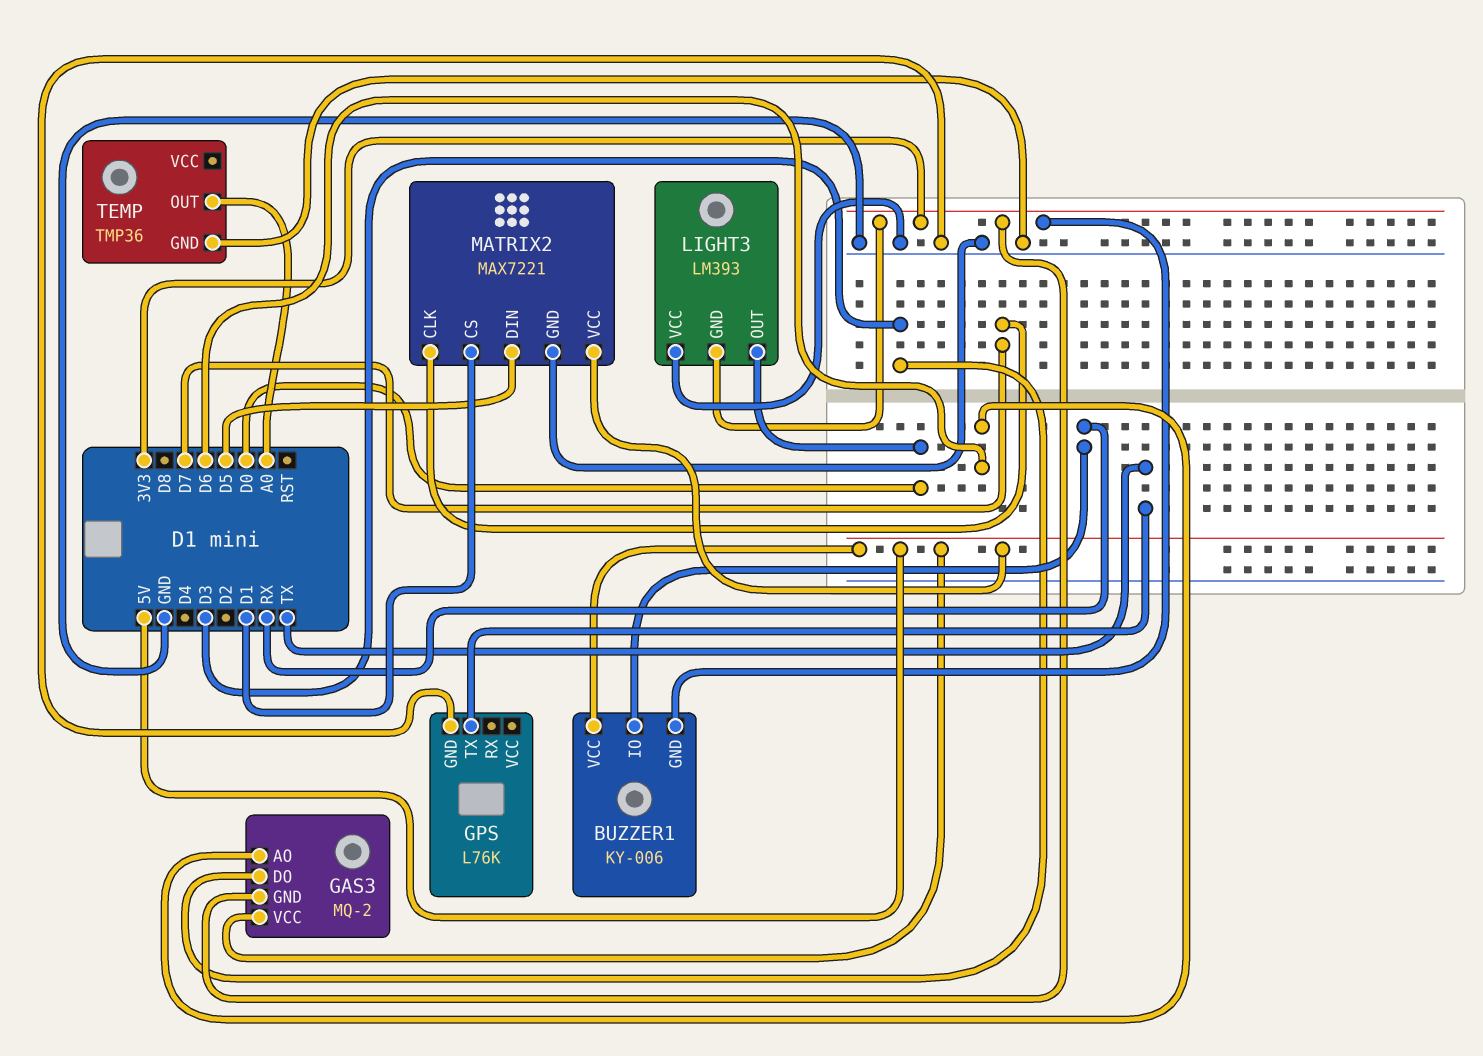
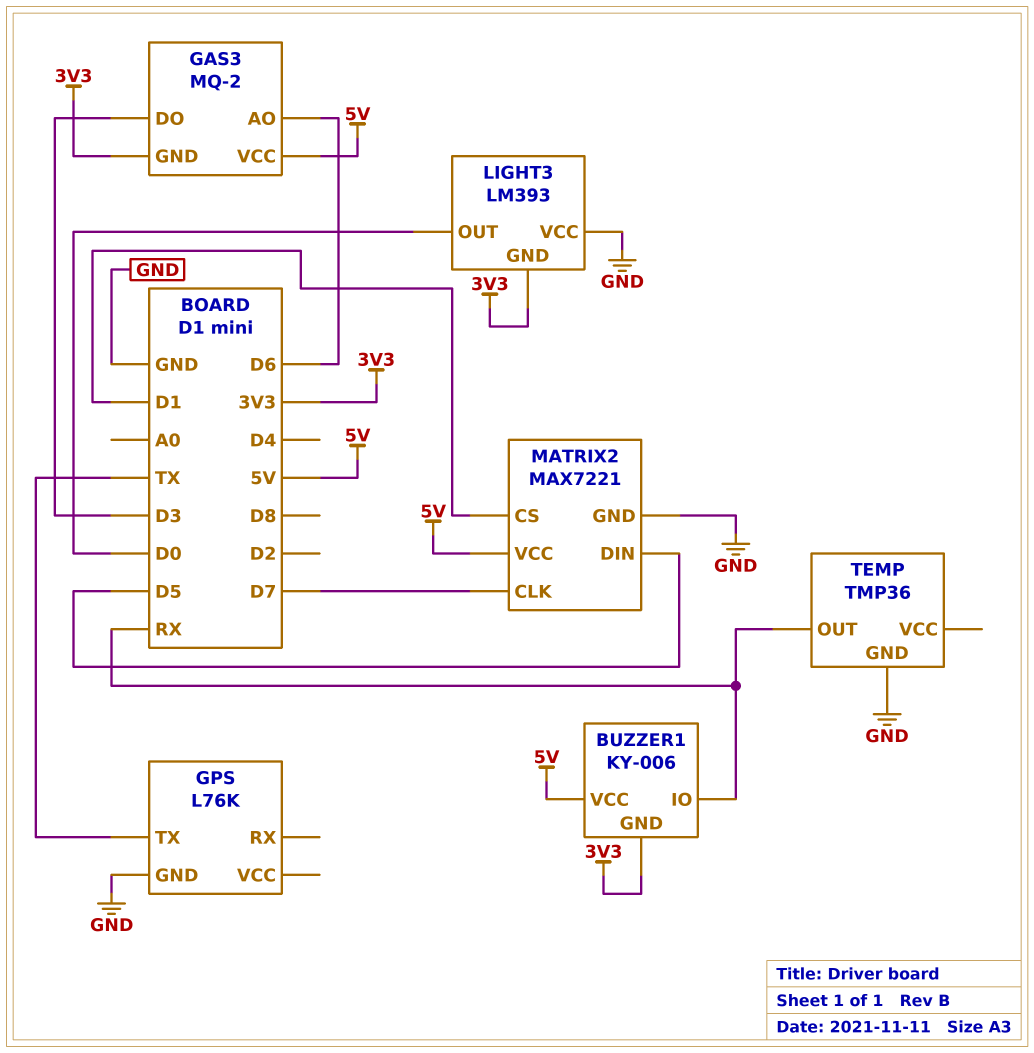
TEMP pin OUT: A0 -> RX

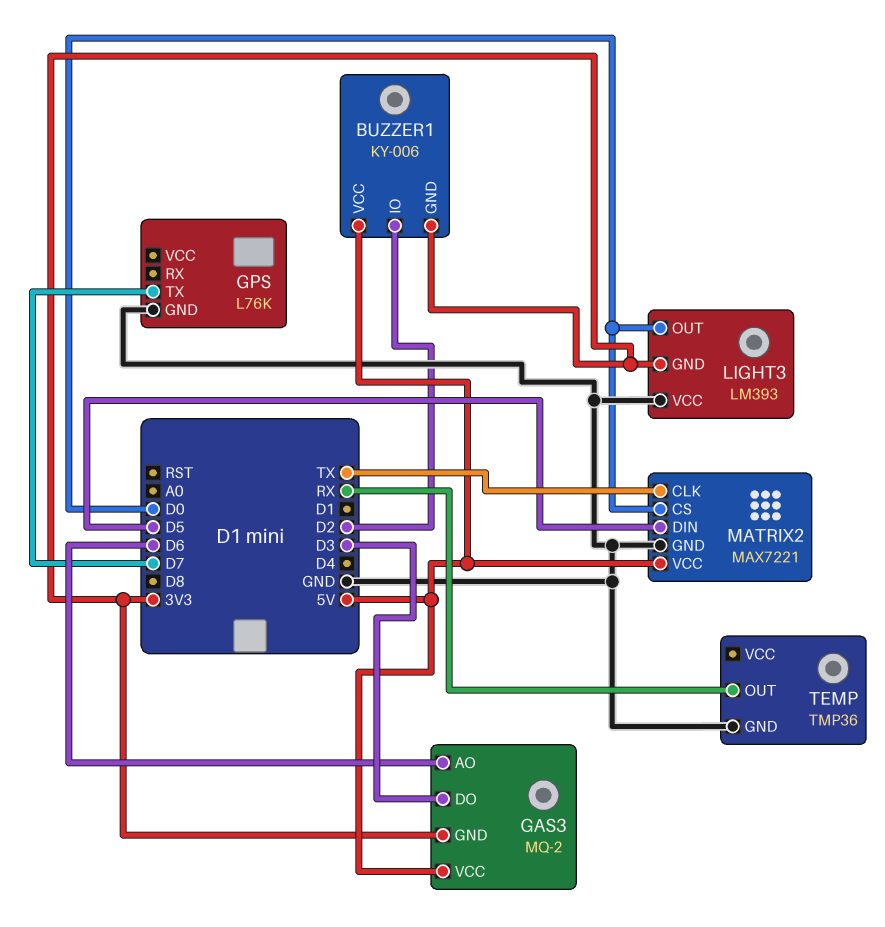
BUZZER1 pin IO: RX -> D2
GPS pin TX: TX -> D7
MATRIX2 pin CLK: D7 -> TX
MATRIX2 pin CS: D1 -> D0

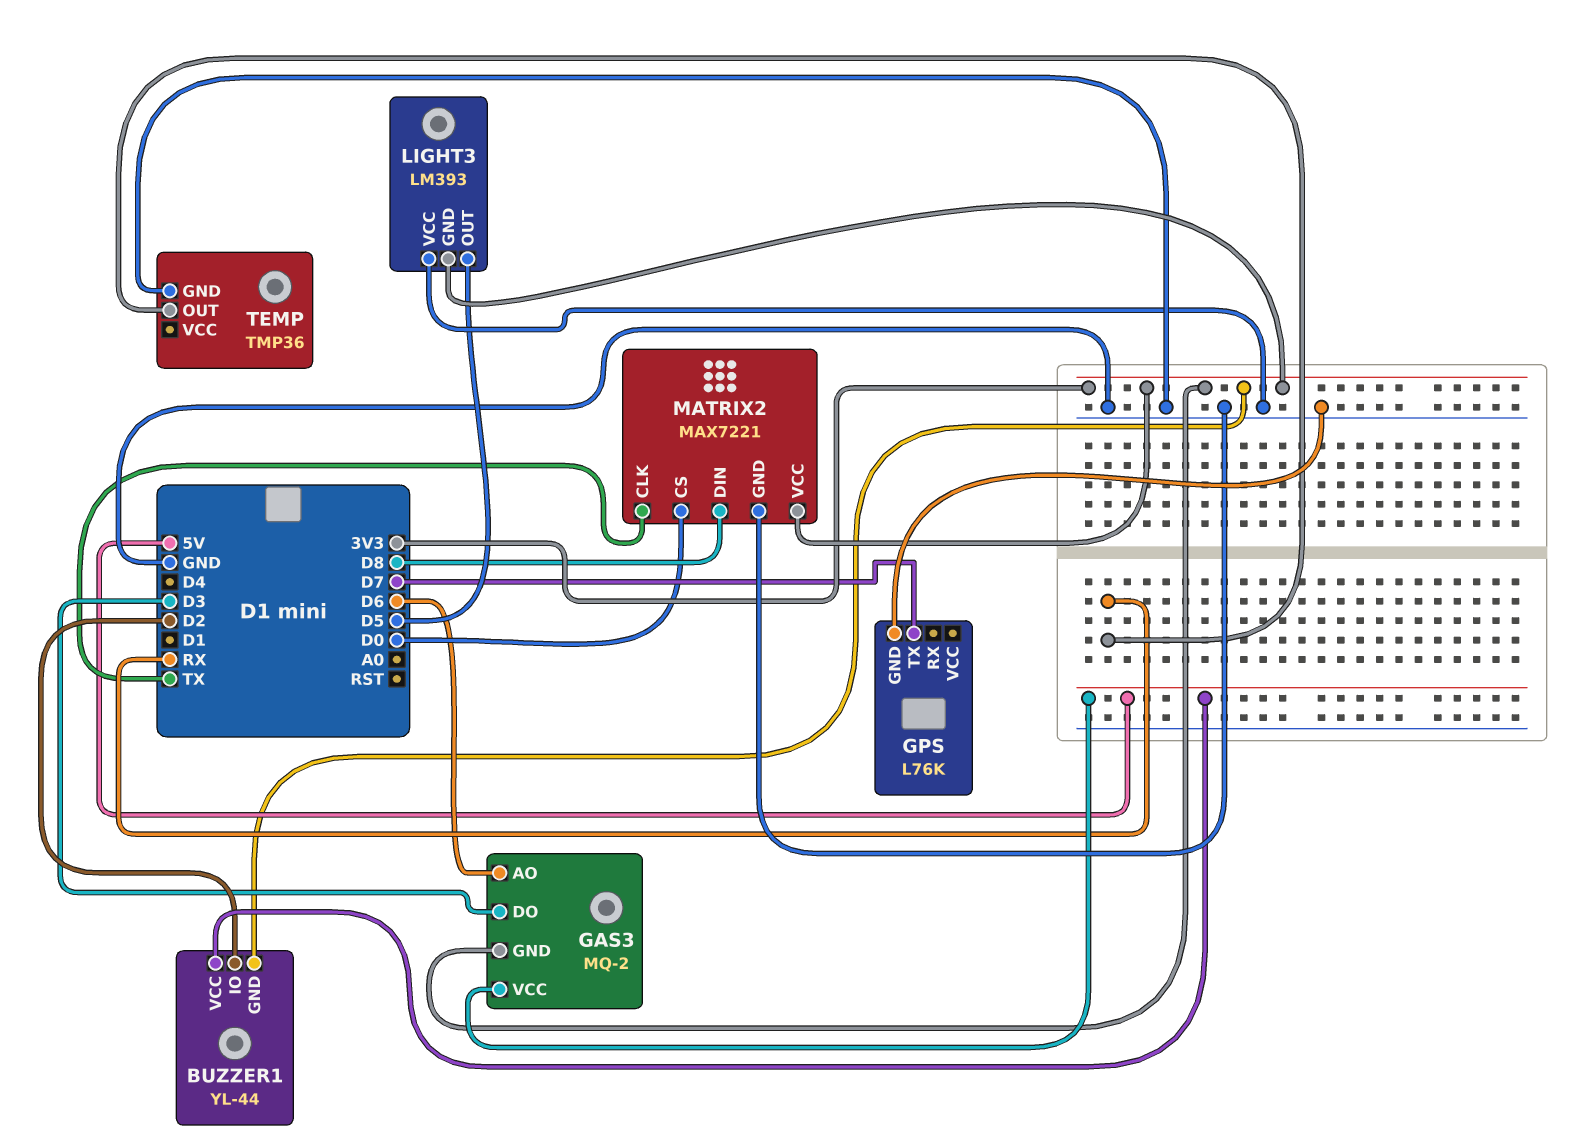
BUZZER1: KY-006 -> YL-44
LIGHT3 pin OUT: D0 -> D5
MATRIX2 pin DIN: D5 -> D8
MATRIX2 pin VCC: 5V -> 3V3

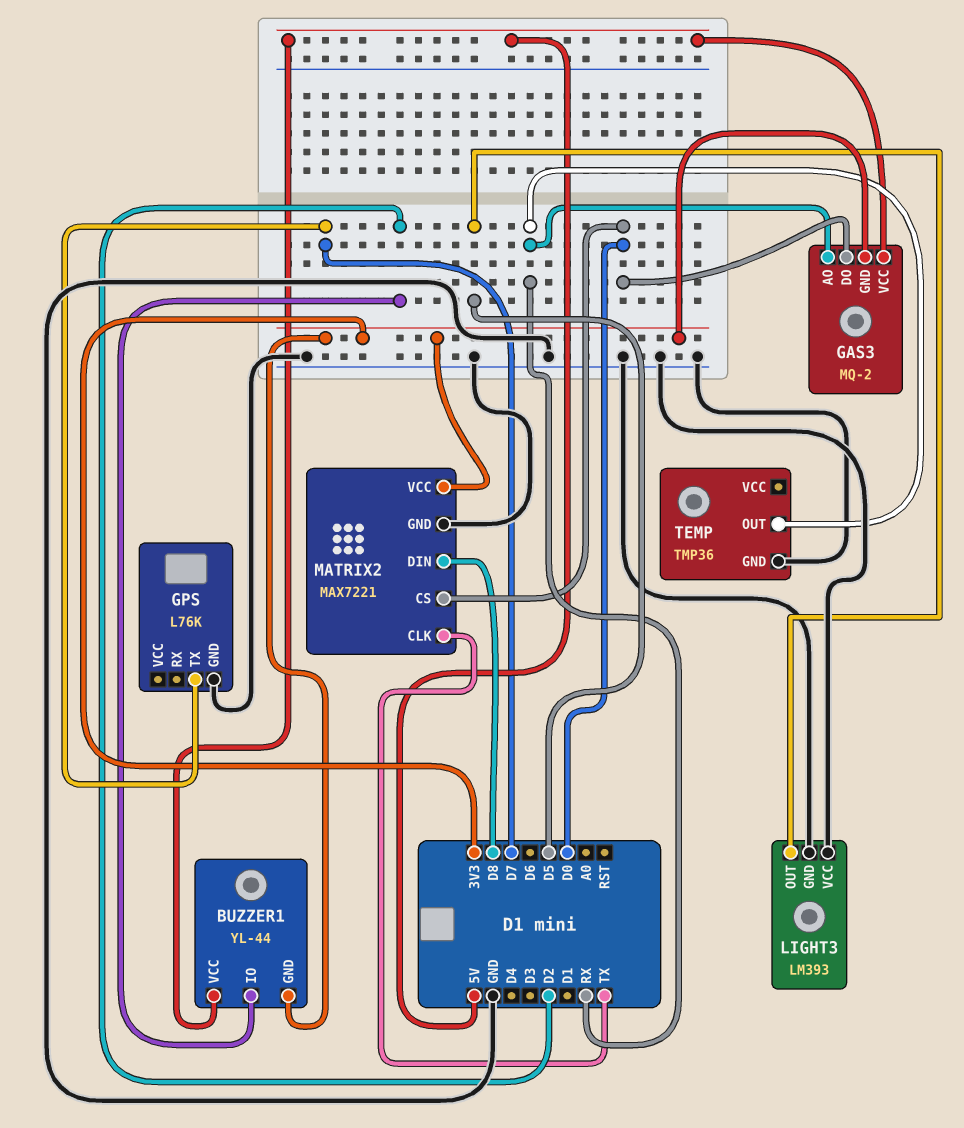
GAS3 pin AO: D6 -> RX
GAS3 pin DO: D3 -> D0
LIGHT3 pin GND: 3V3 -> GND

